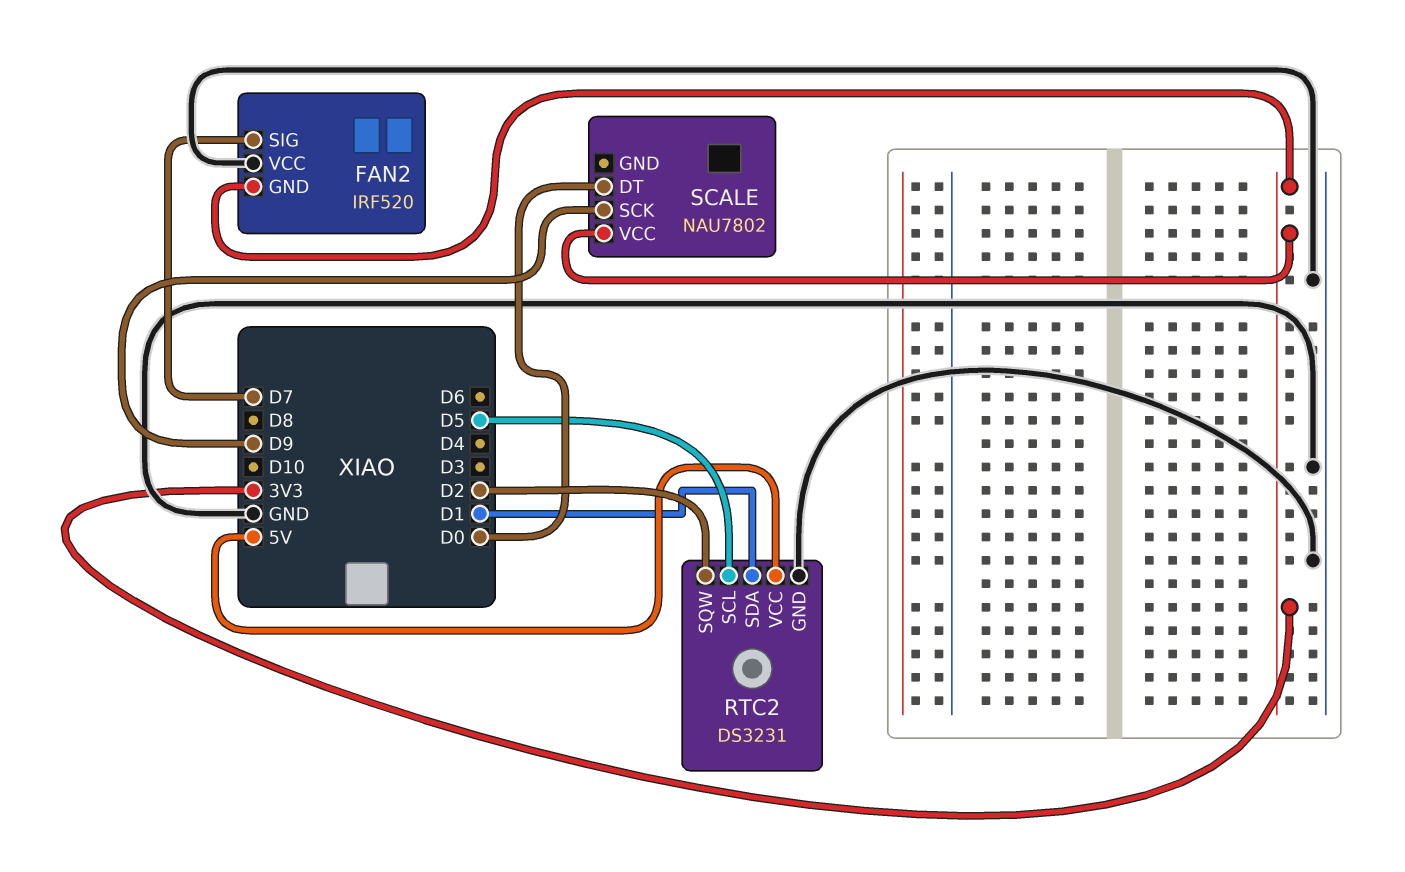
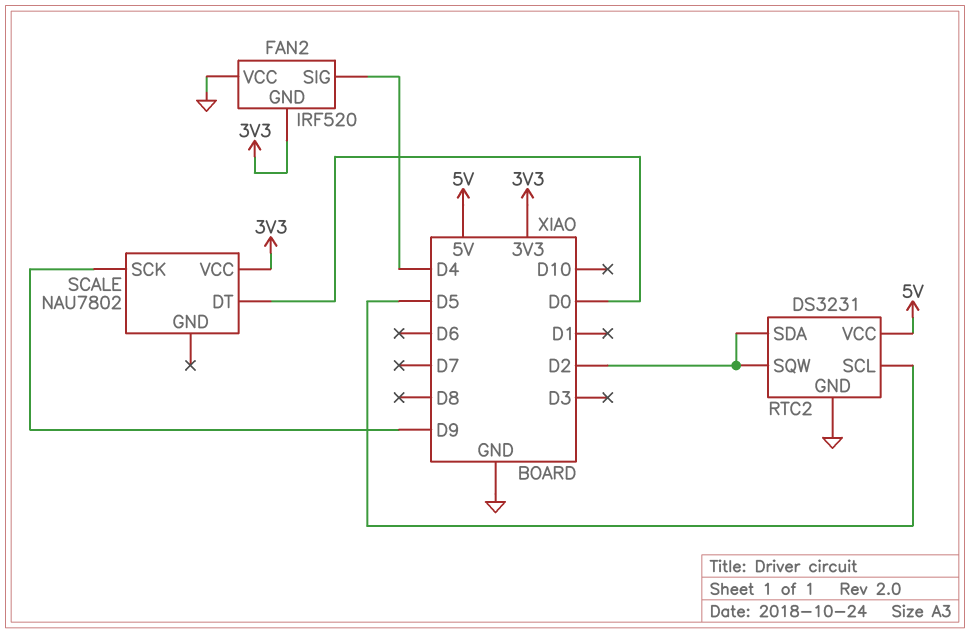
FAN2 pin SIG: D7 -> D4
RTC2 pin SDA: D1 -> D2

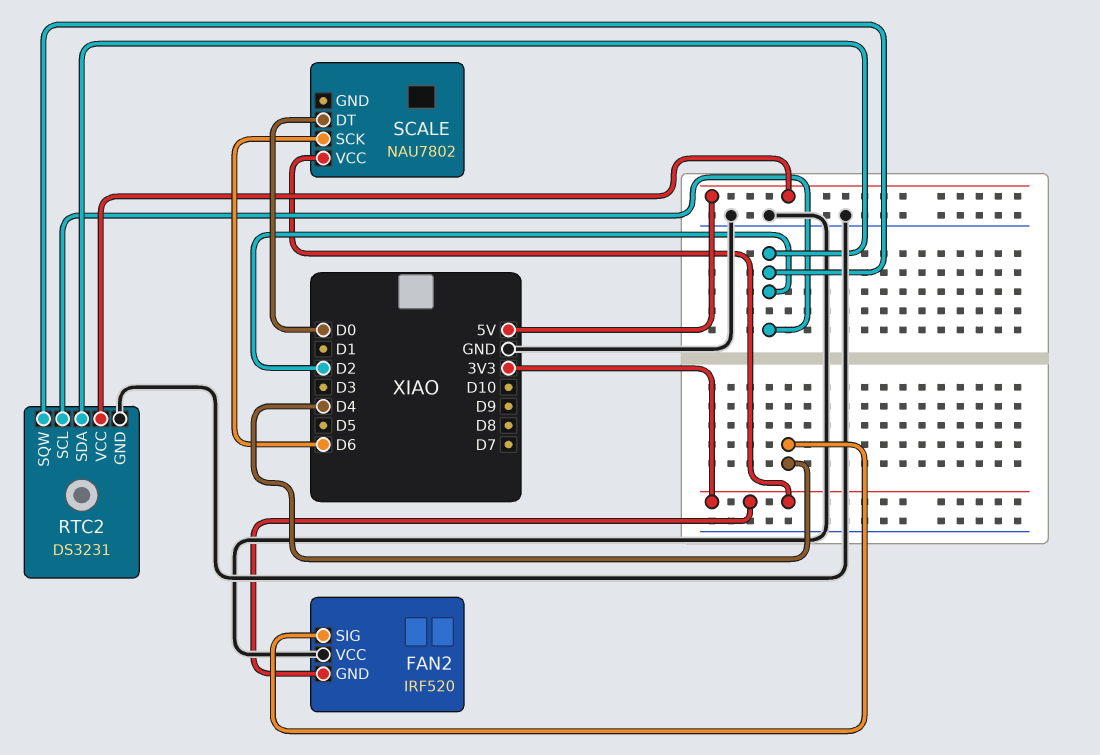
RTC2 pin SCL: D5 -> D2
SCALE pin SCK: D9 -> D6

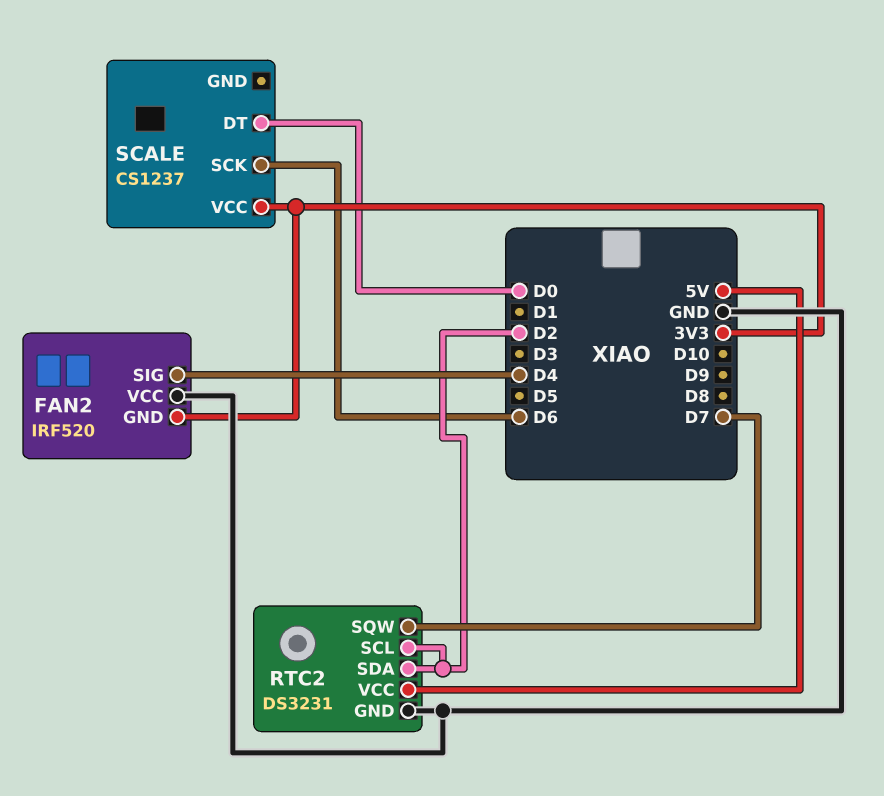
RTC2 pin SQW: D2 -> D7
SCALE: NAU7802 -> CS1237

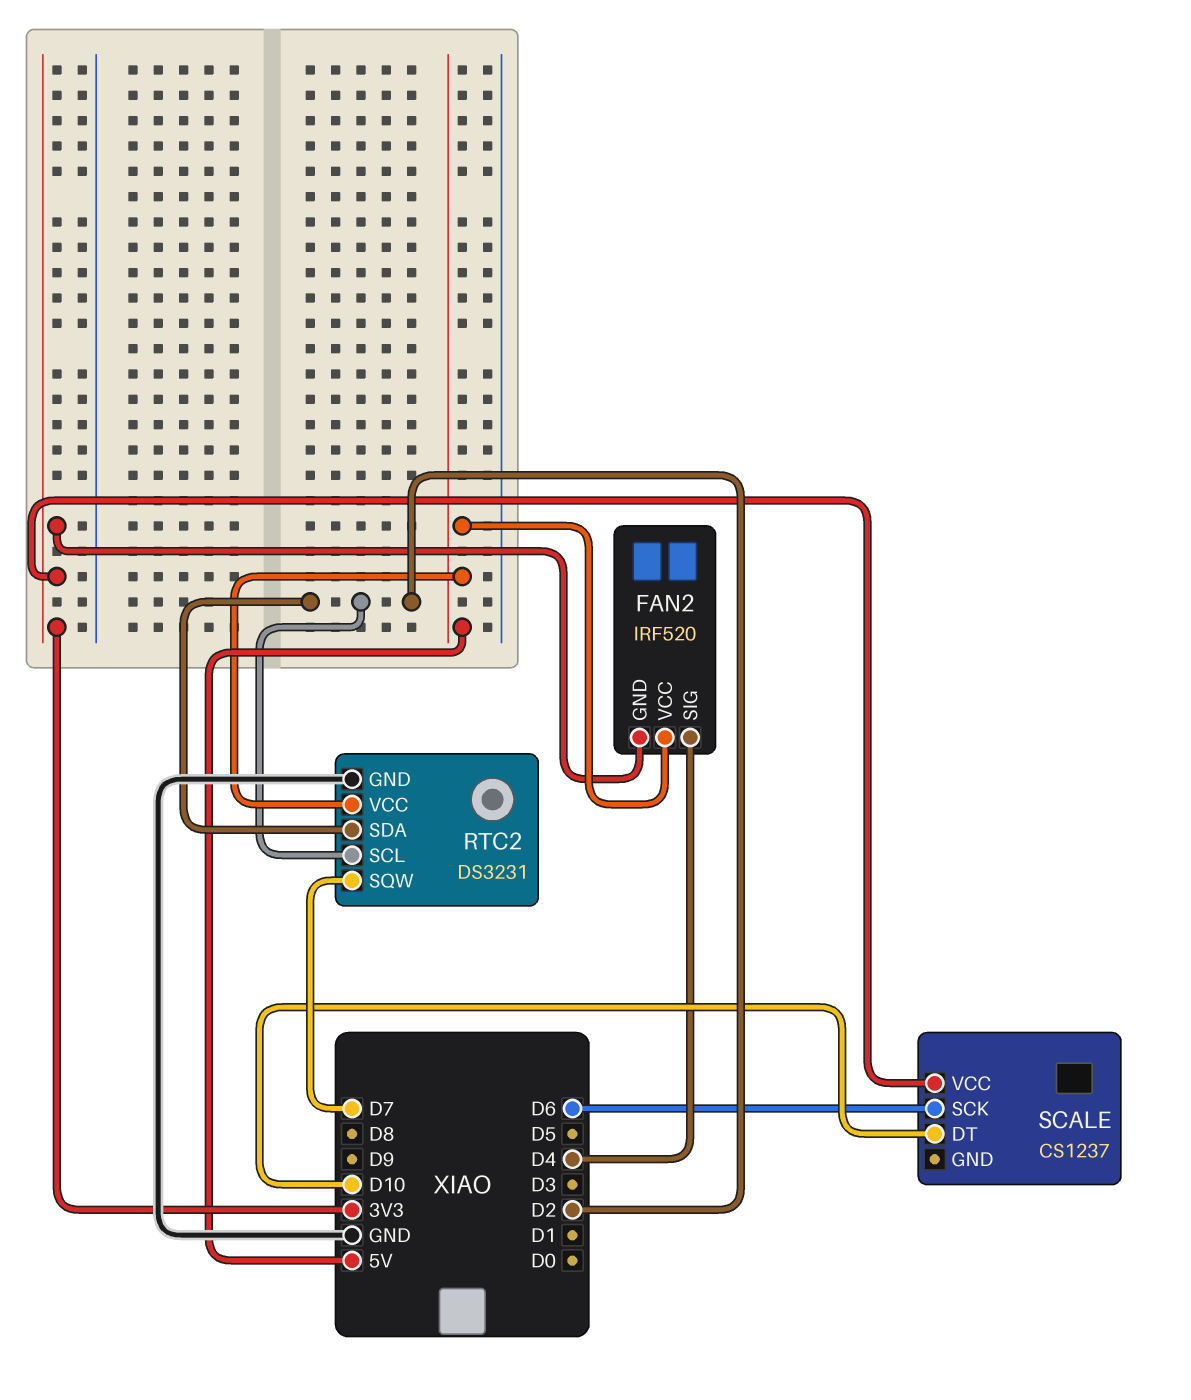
FAN2 pin VCC: GND -> 5V
SCALE pin DT: D0 -> D10

